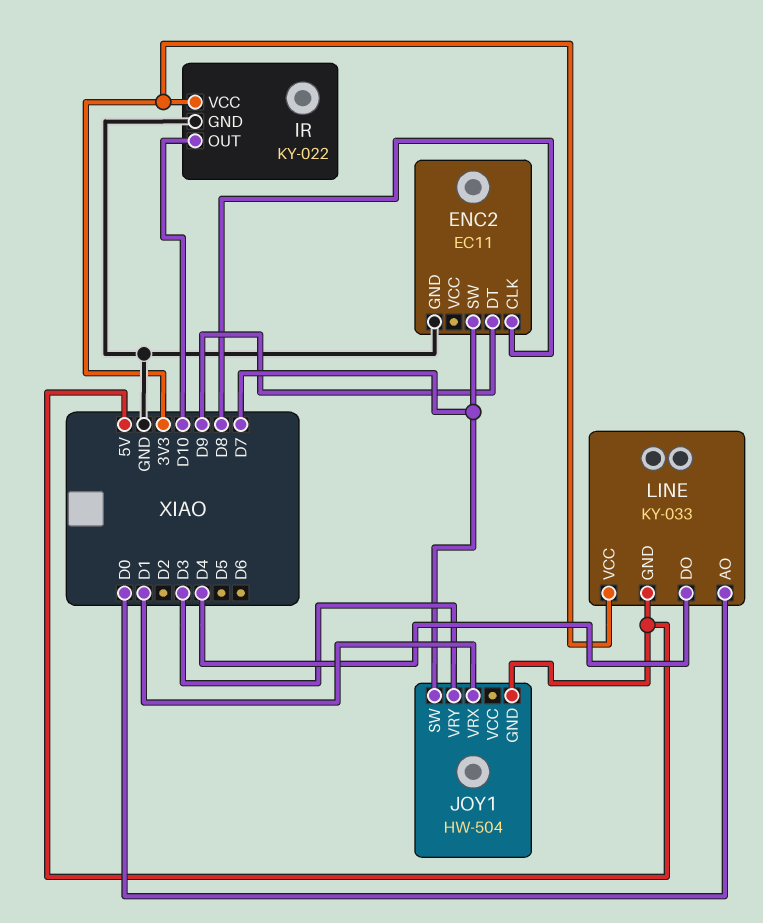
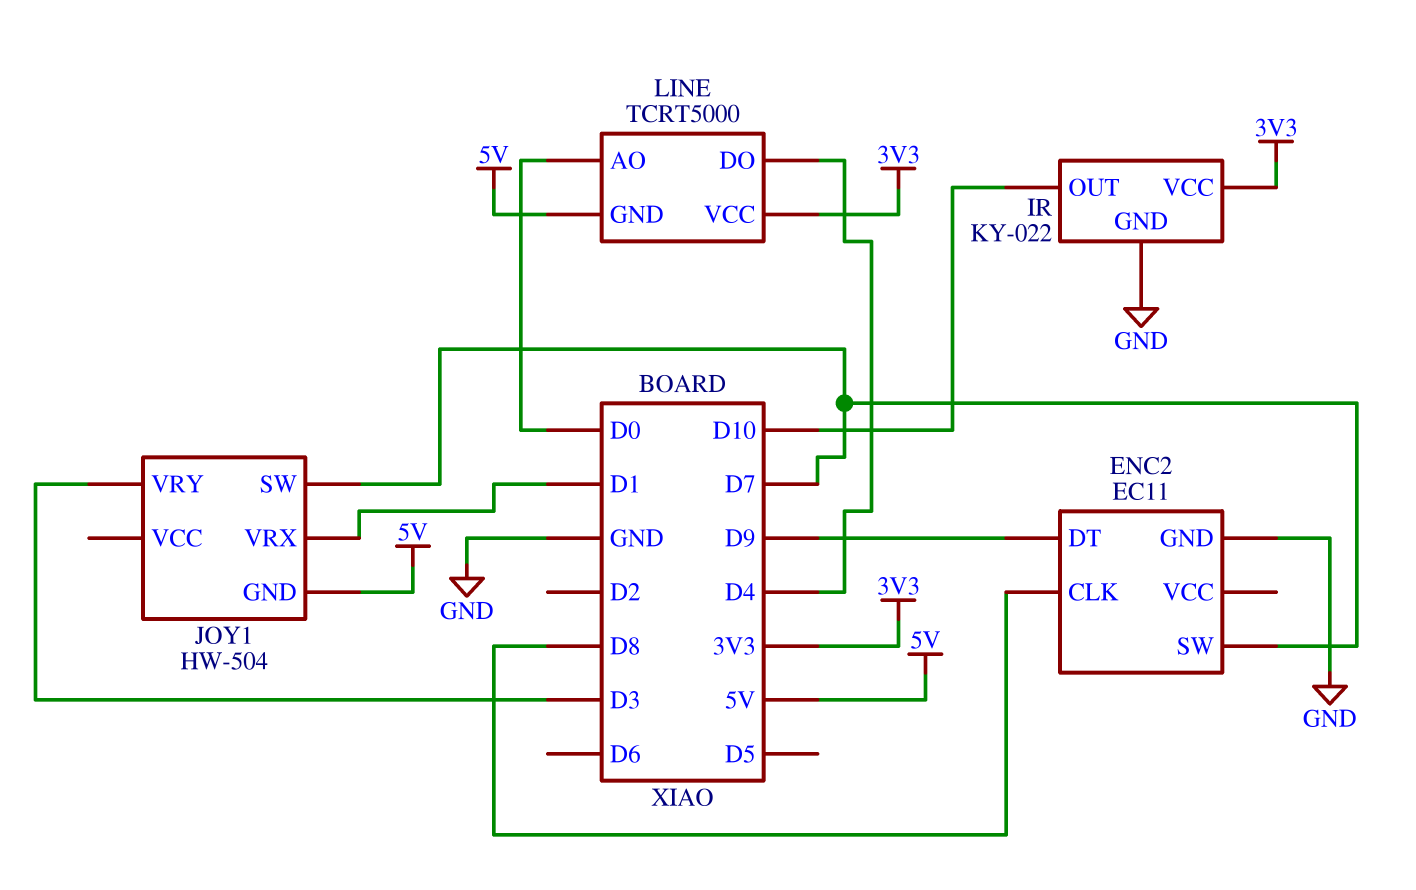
LINE: KY-033 -> TCRT5000

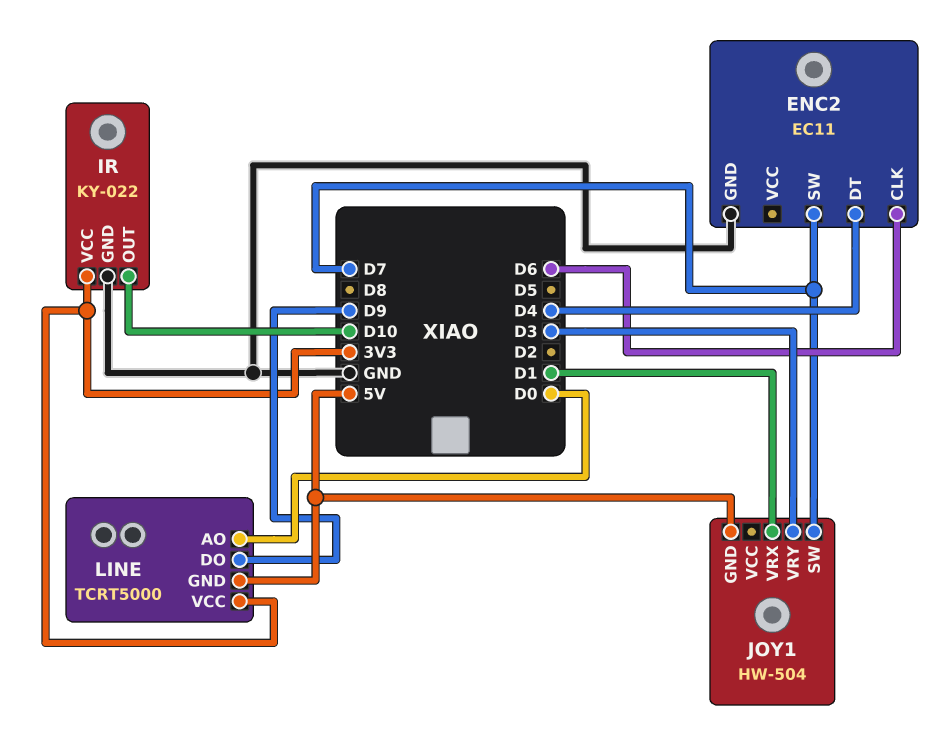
ENC2 pin CLK: D8 -> D6
ENC2 pin DT: D9 -> D4
LINE pin DO: D4 -> D9

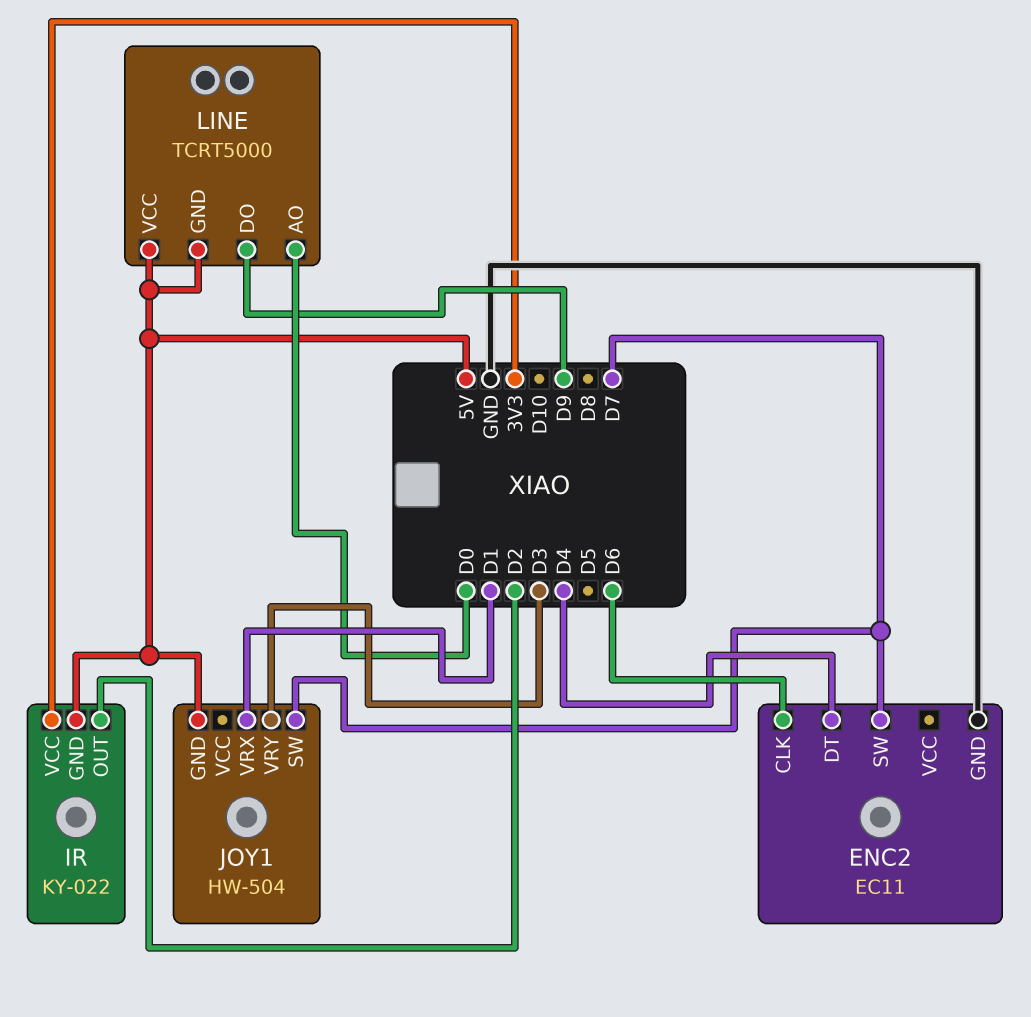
IR pin GND: GND -> 5V
IR pin OUT: D10 -> D2
LINE pin VCC: 3V3 -> 5V

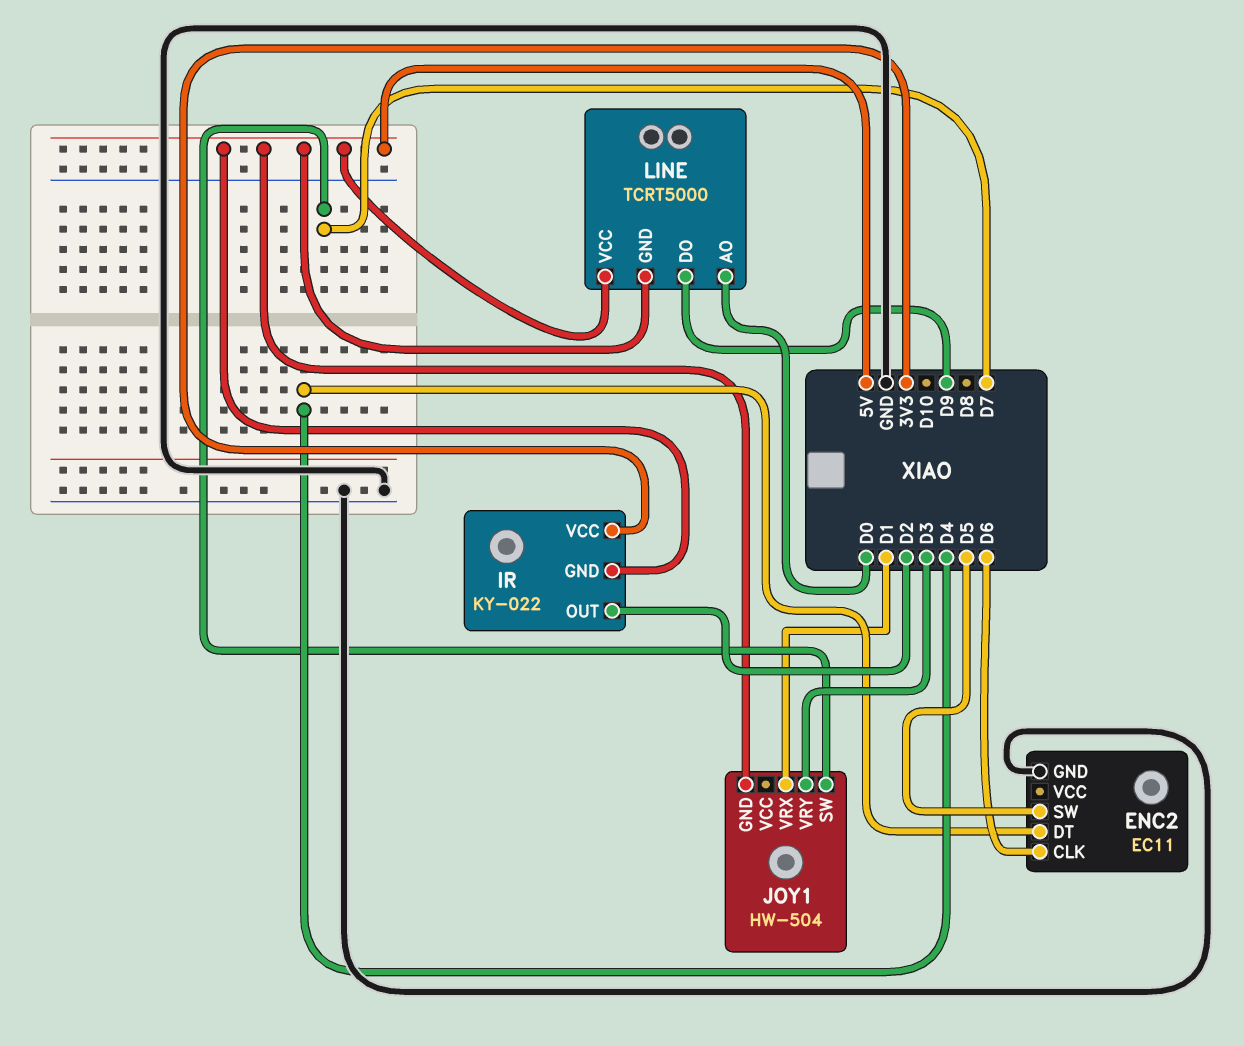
ENC2 pin SW: D7 -> D5

